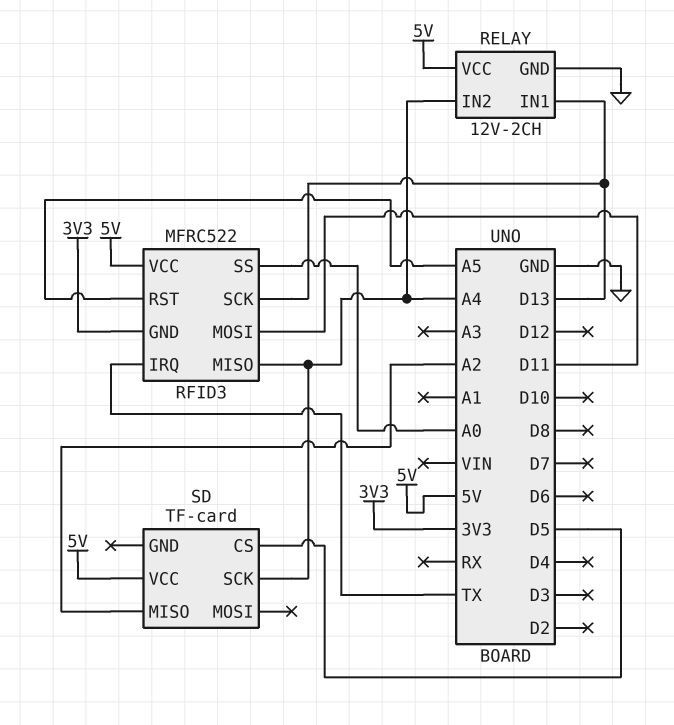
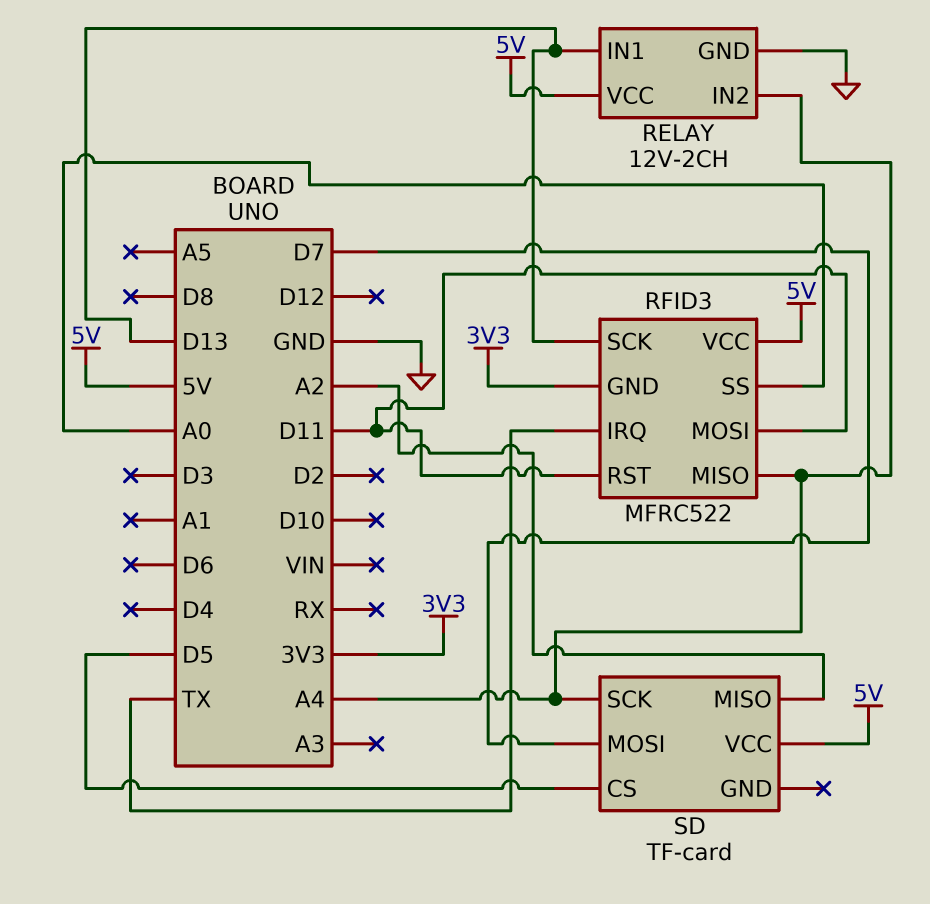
RFID3 pin RST: A5 -> D11
SD pin MOSI: none -> D7

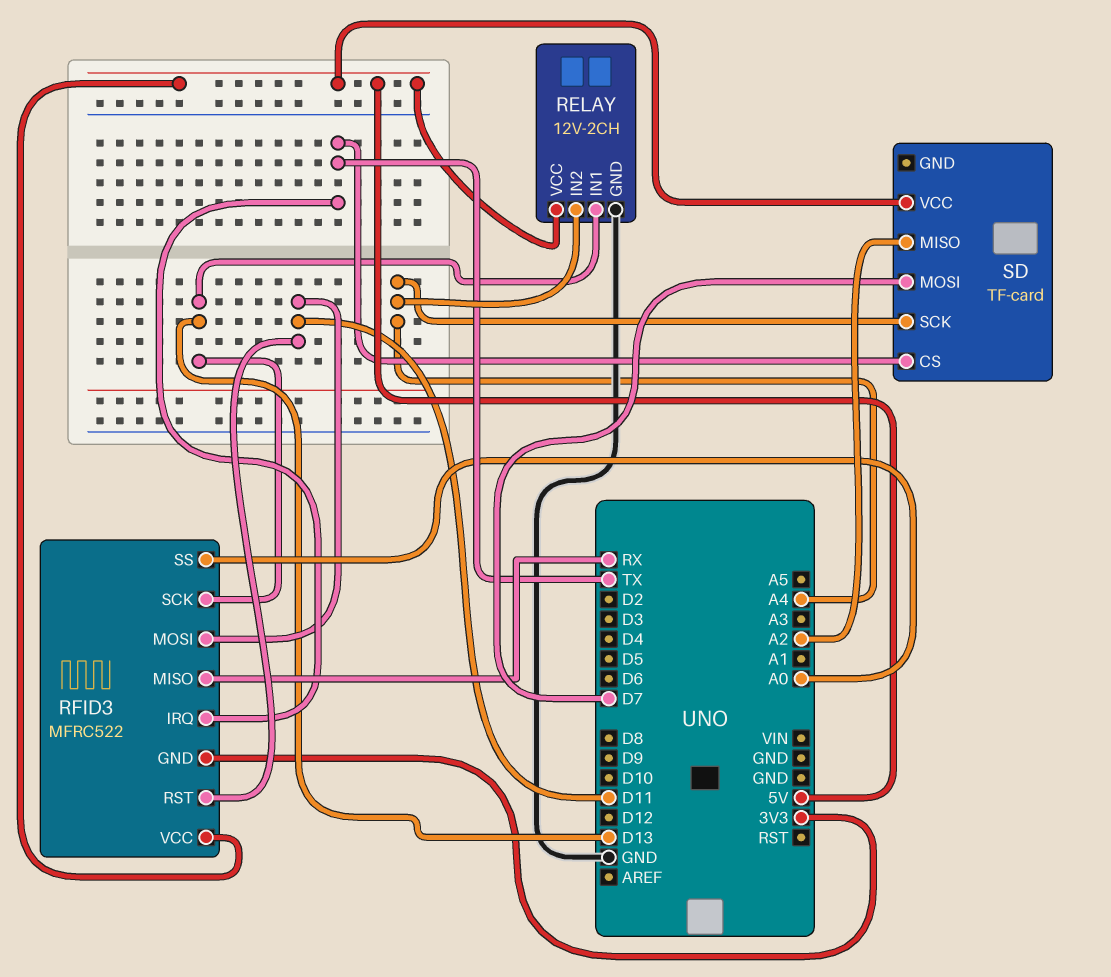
RFID3 pin MISO: A4 -> RX
SD pin CS: D5 -> TX

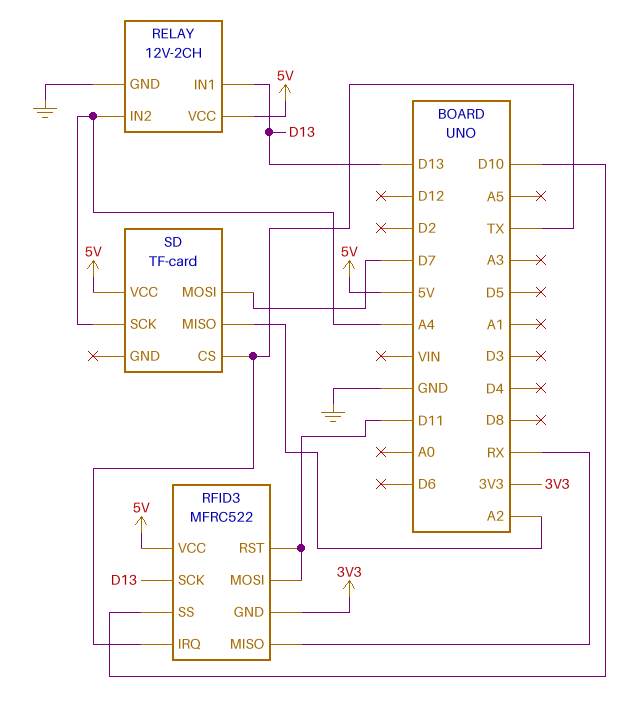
RFID3 pin SS: A0 -> D10

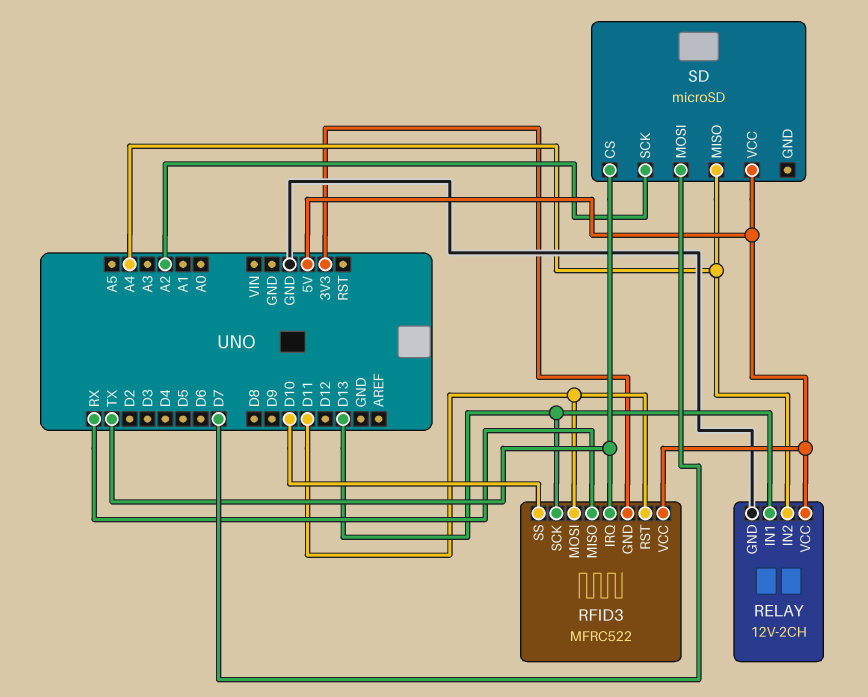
SD: TF-card -> microSD
SD pin MISO: A2 -> A4
SD pin SCK: A4 -> A2

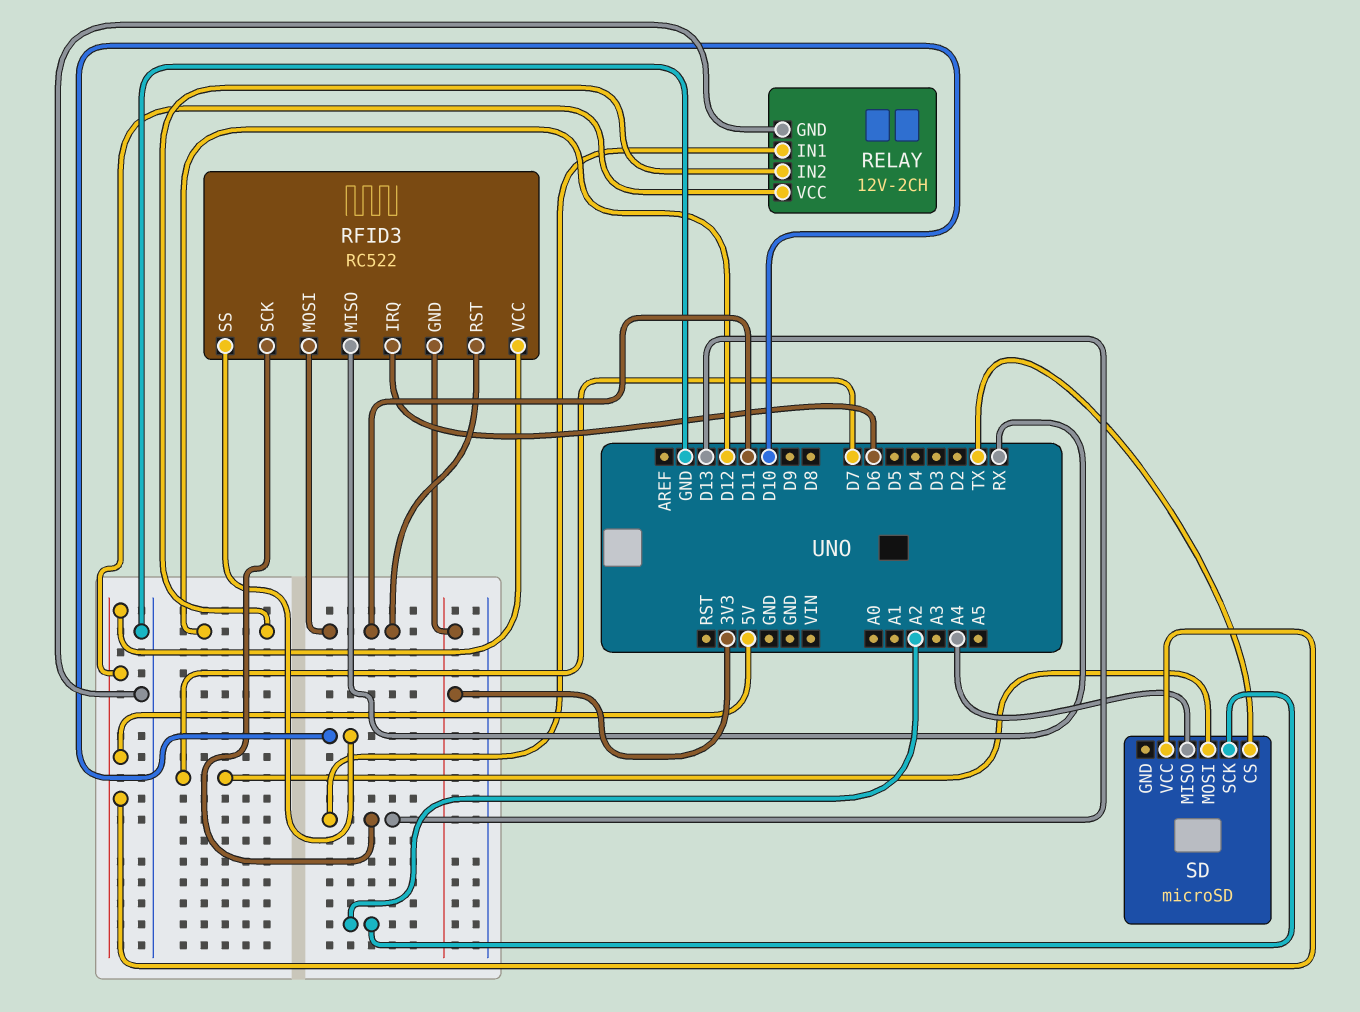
RELAY pin IN2: A4 -> D12
RFID3: MFRC522 -> RC522
RFID3 pin IRQ: TX -> D6

